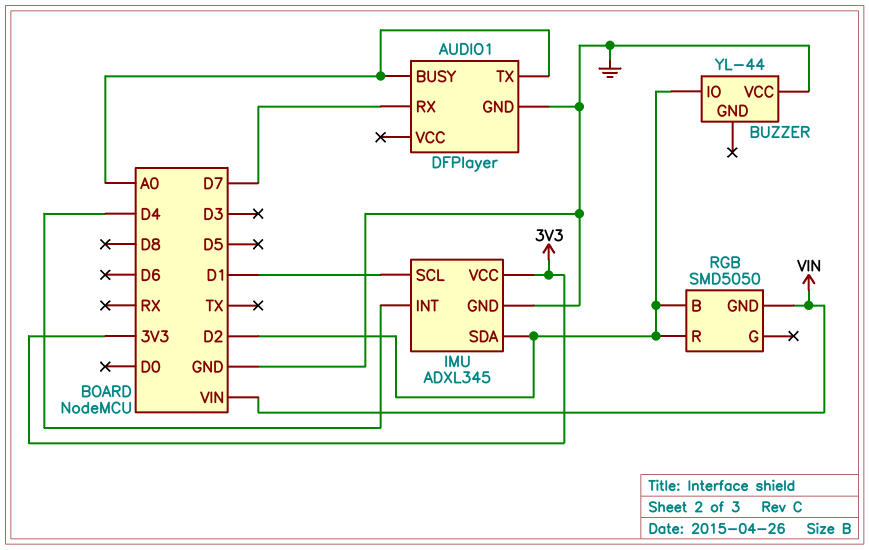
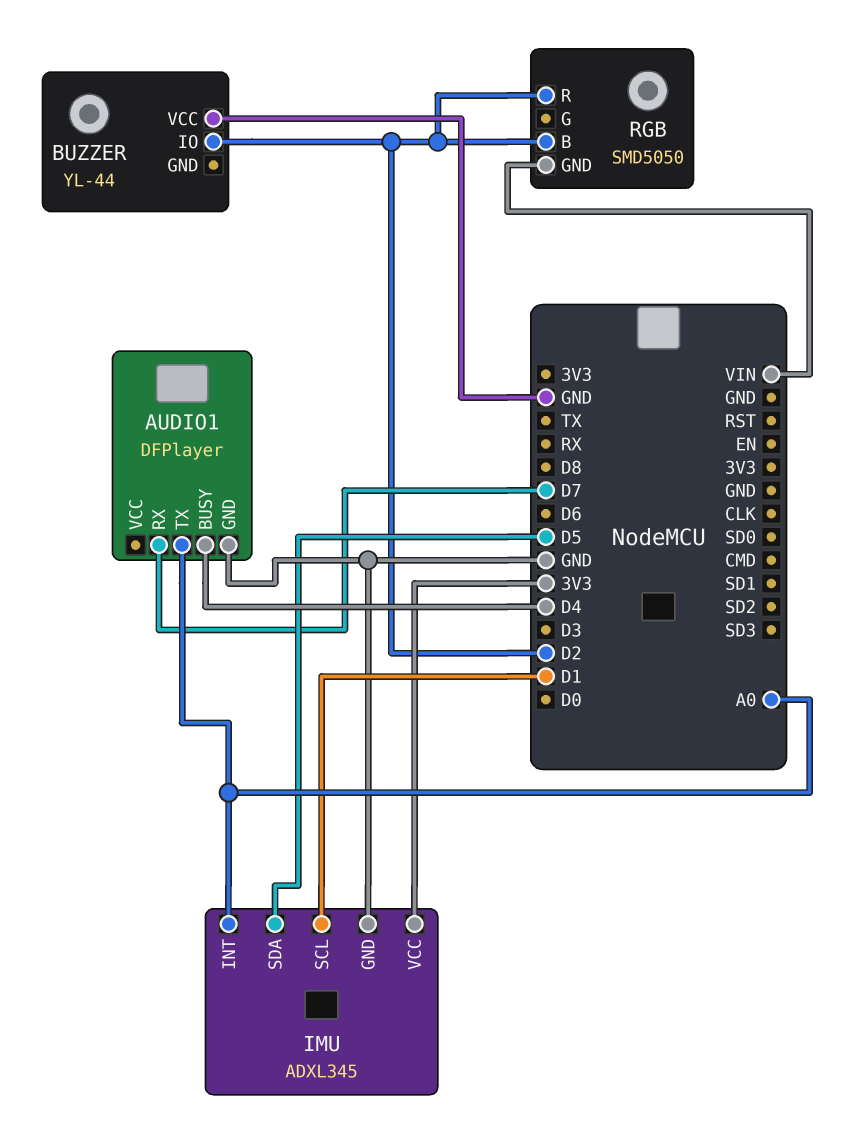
AUDIO1 pin BUSY: A0 -> D4
IMU pin INT: D4 -> A0
IMU pin SDA: D2 -> D5

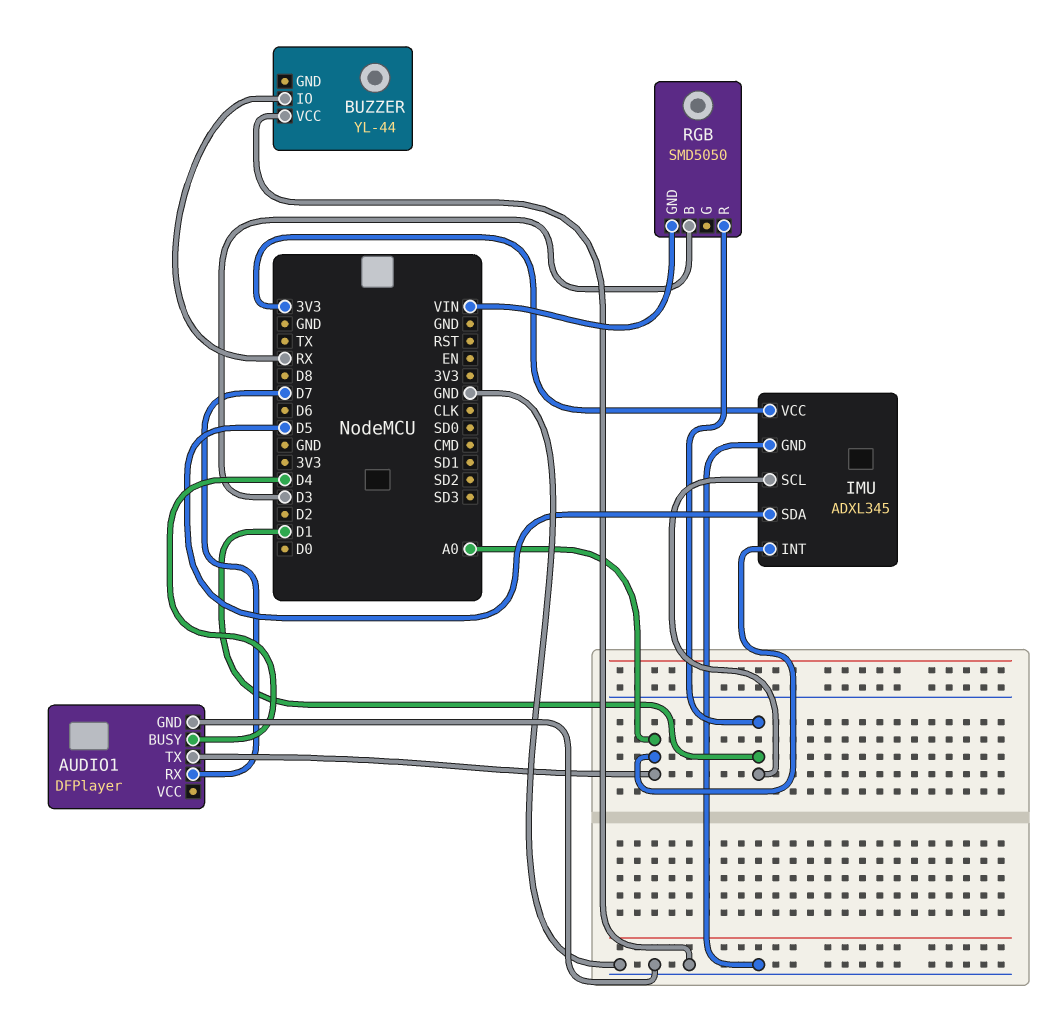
BUZZER pin IO: D2 -> RX
RGB pin B: D2 -> D3
RGB pin R: D2 -> D1

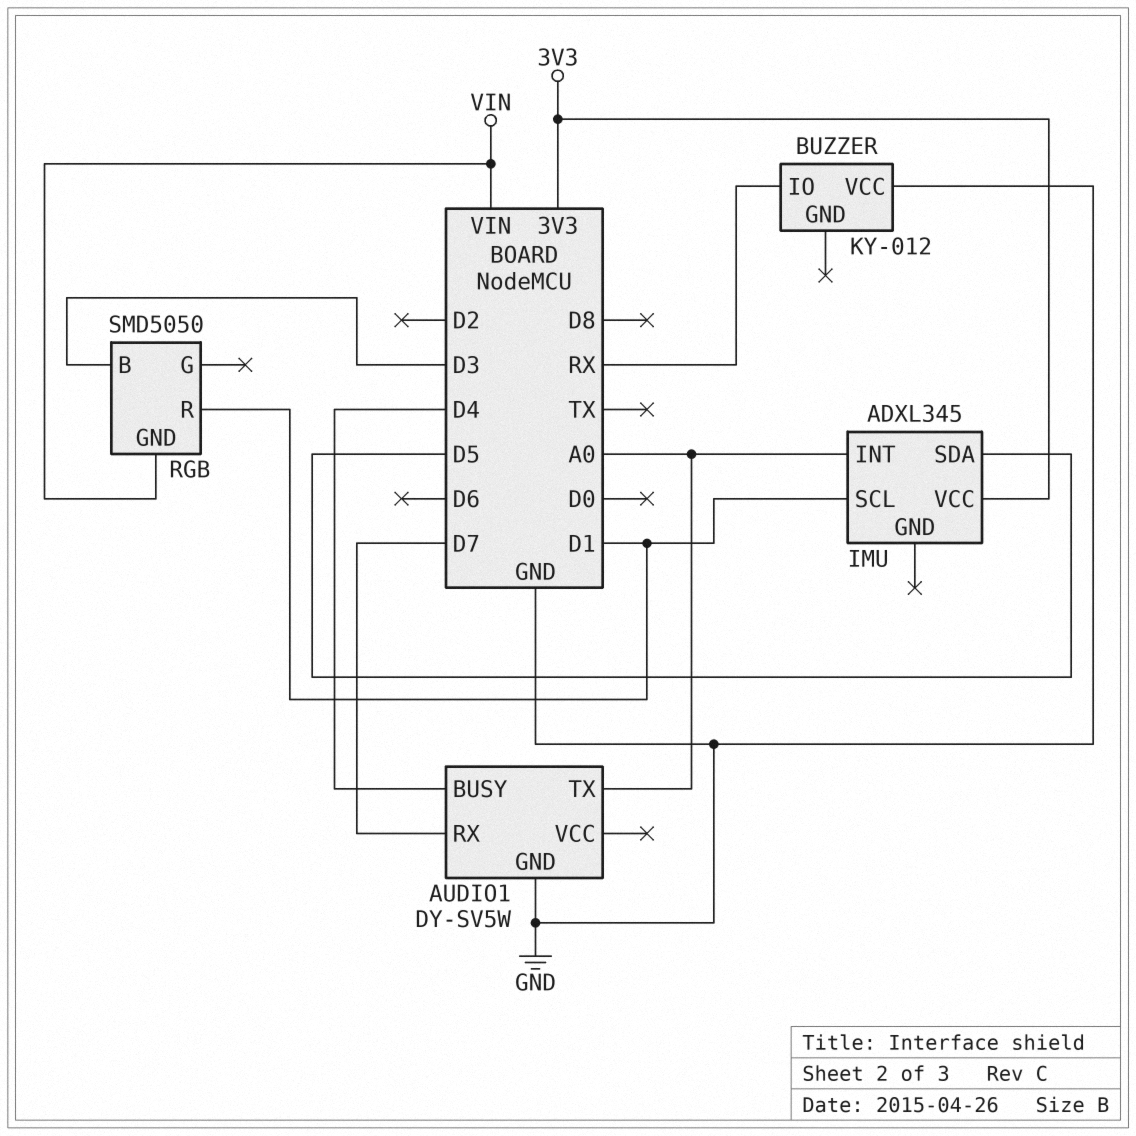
AUDIO1: DFPlayer -> DY-SV5W
BUZZER: YL-44 -> KY-012
IMU pin GND: GND -> none

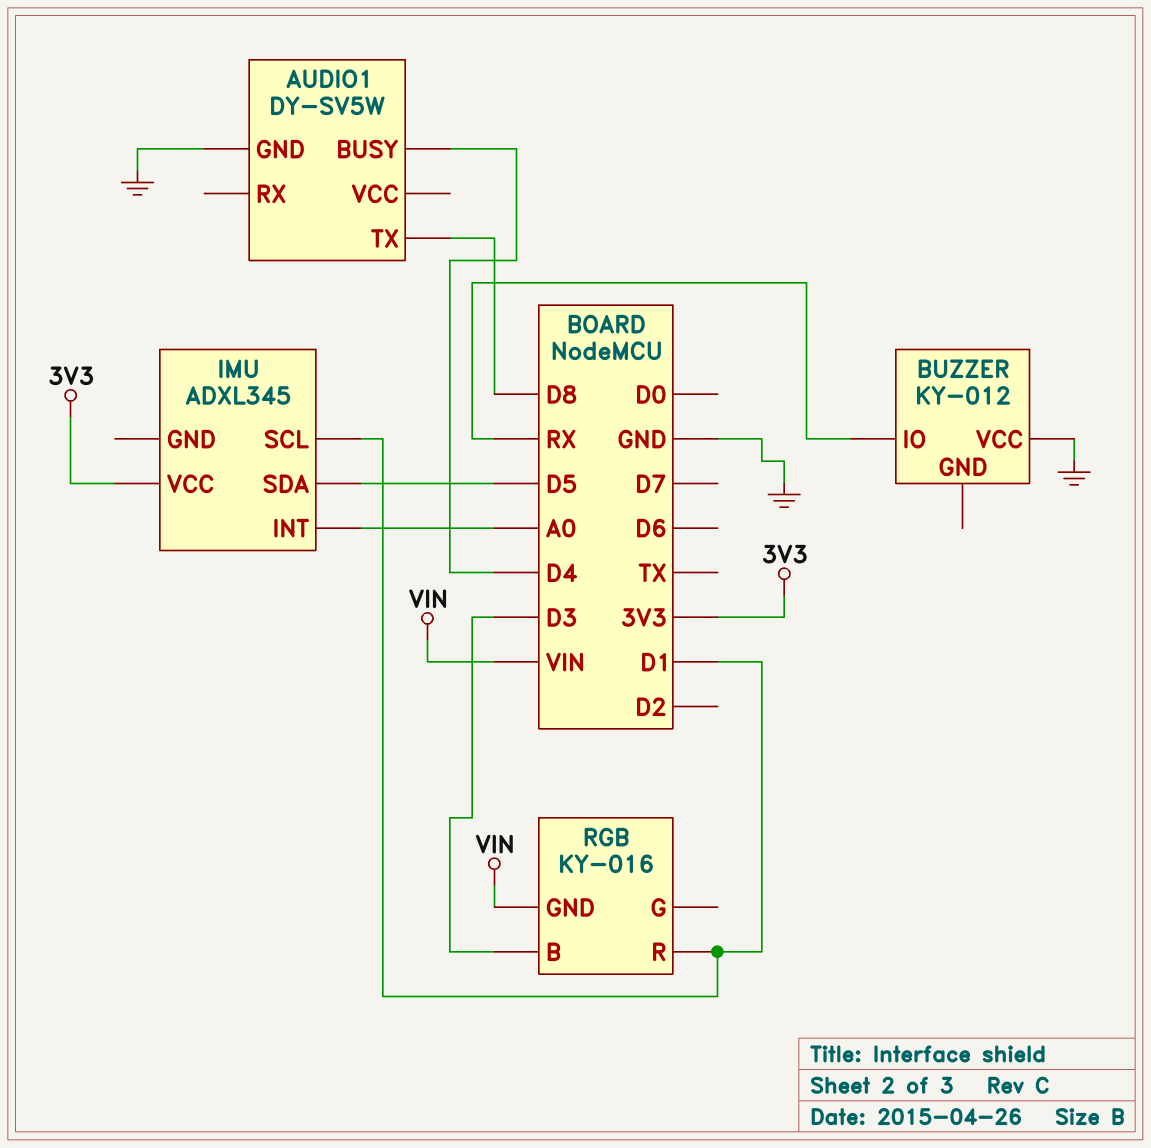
AUDIO1 pin RX: D7 -> none
AUDIO1 pin TX: A0 -> D8
RGB: SMD5050 -> KY-016

